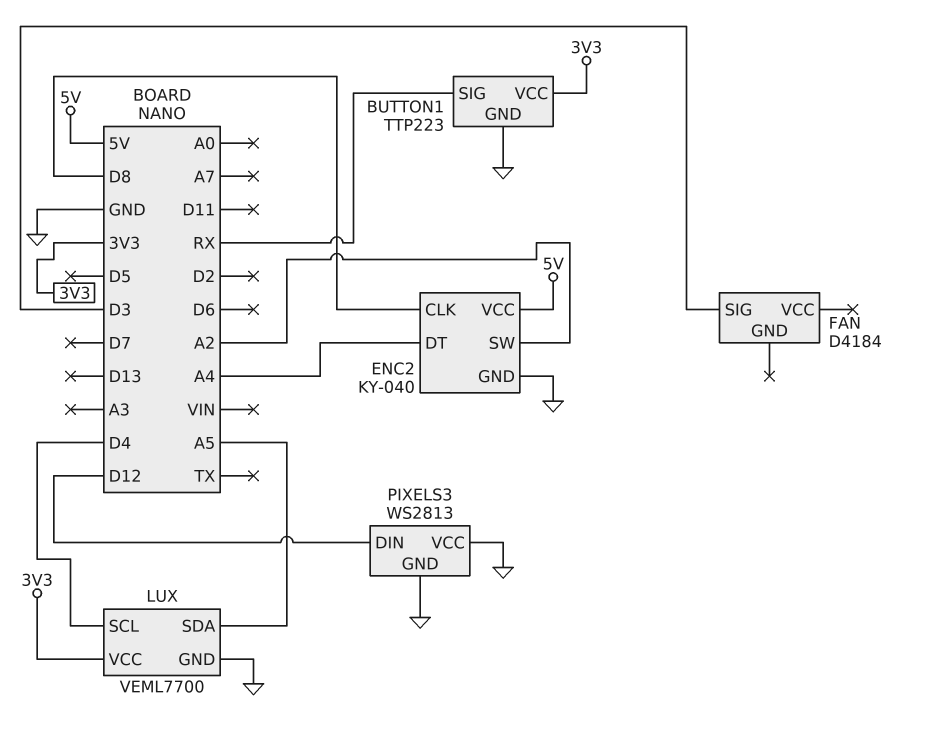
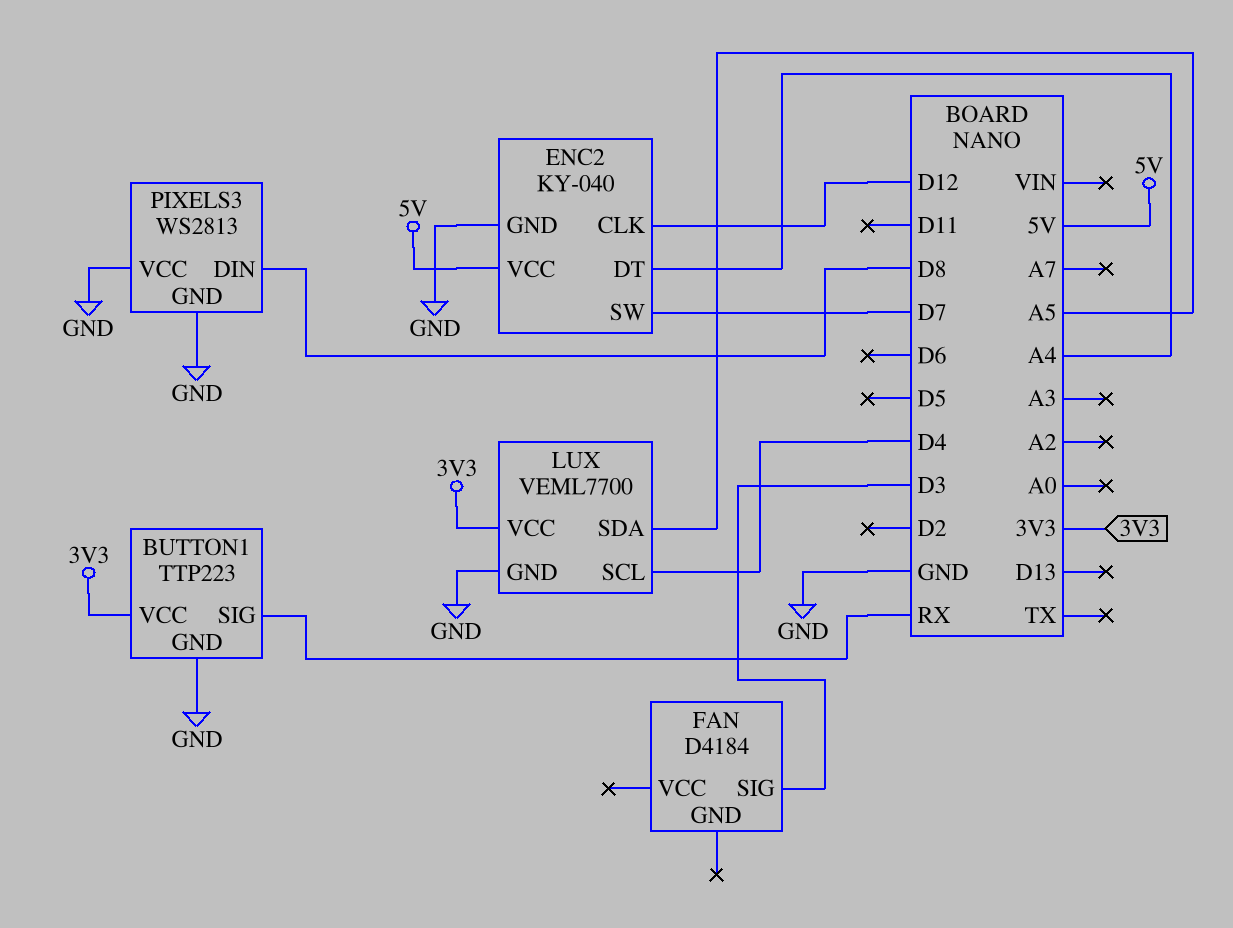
ENC2 pin CLK: D8 -> D12
ENC2 pin SW: A2 -> D7
PIXELS3 pin DIN: D12 -> D8

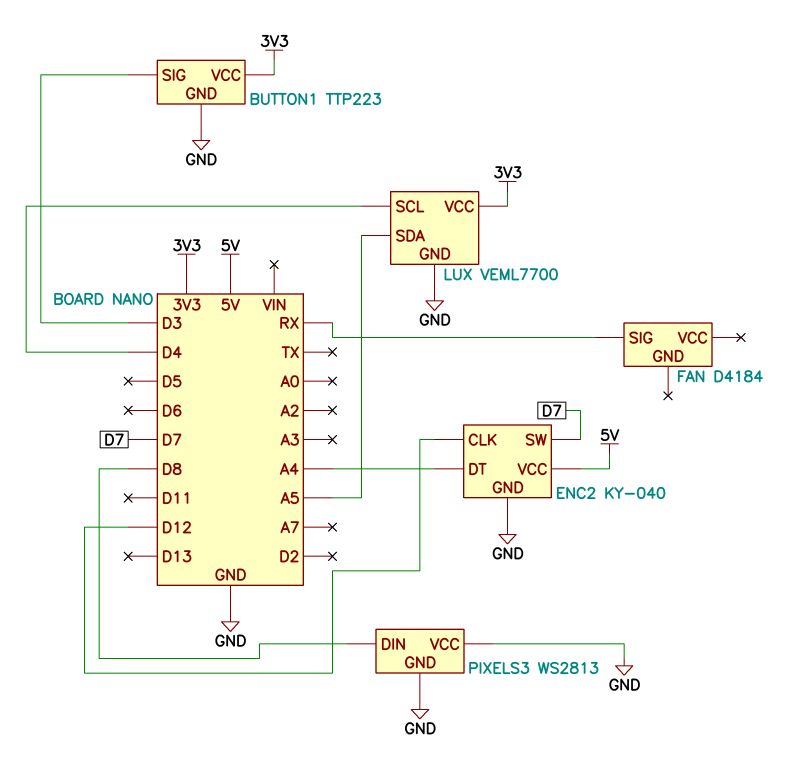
BUTTON1 pin SIG: RX -> D3
FAN pin SIG: D3 -> RX

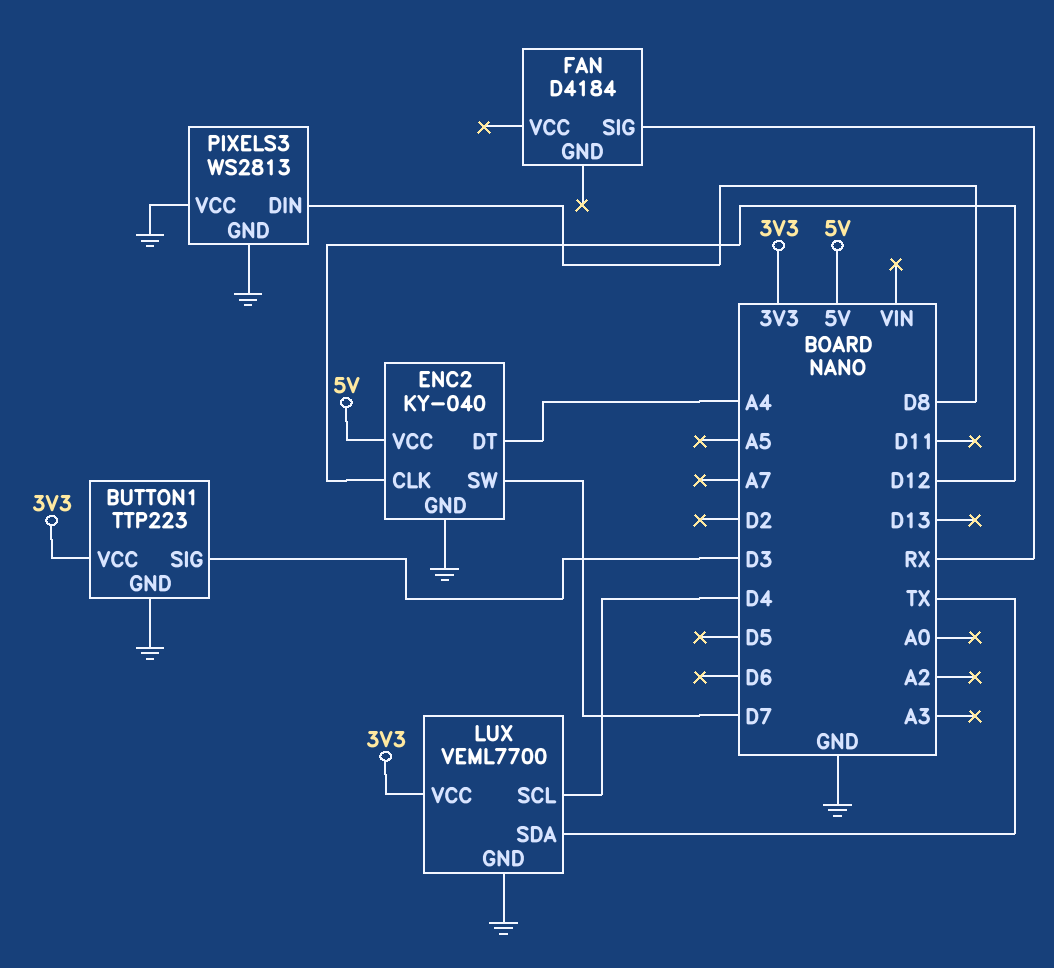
LUX pin SDA: A5 -> TX

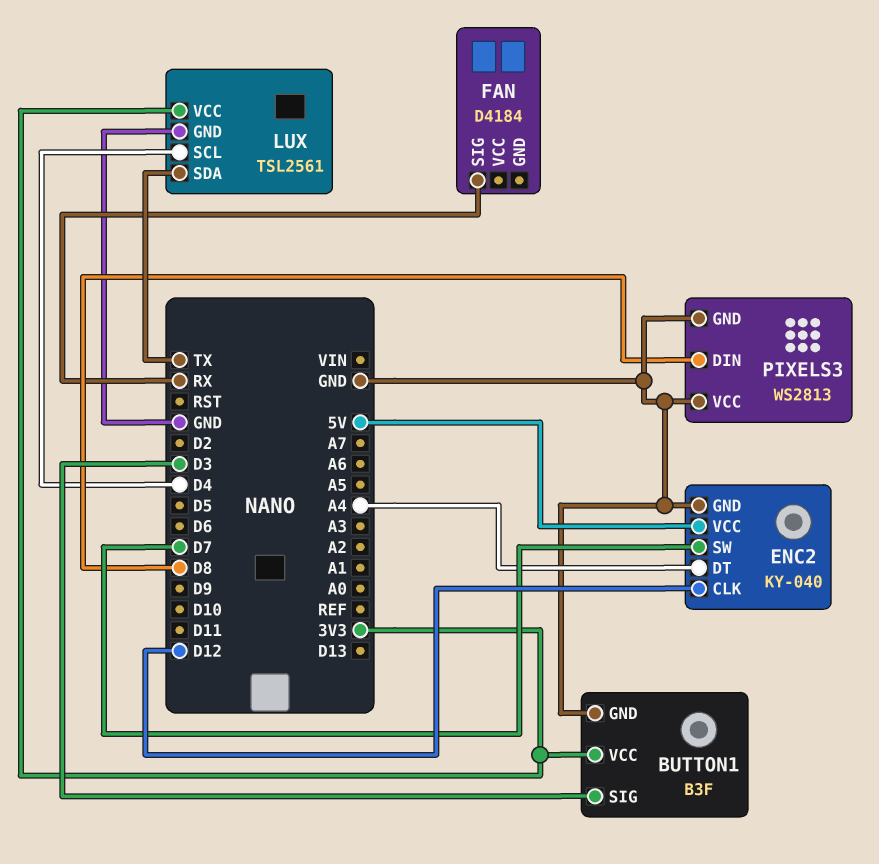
BUTTON1: TTP223 -> B3F
LUX: VEML7700 -> TSL2561

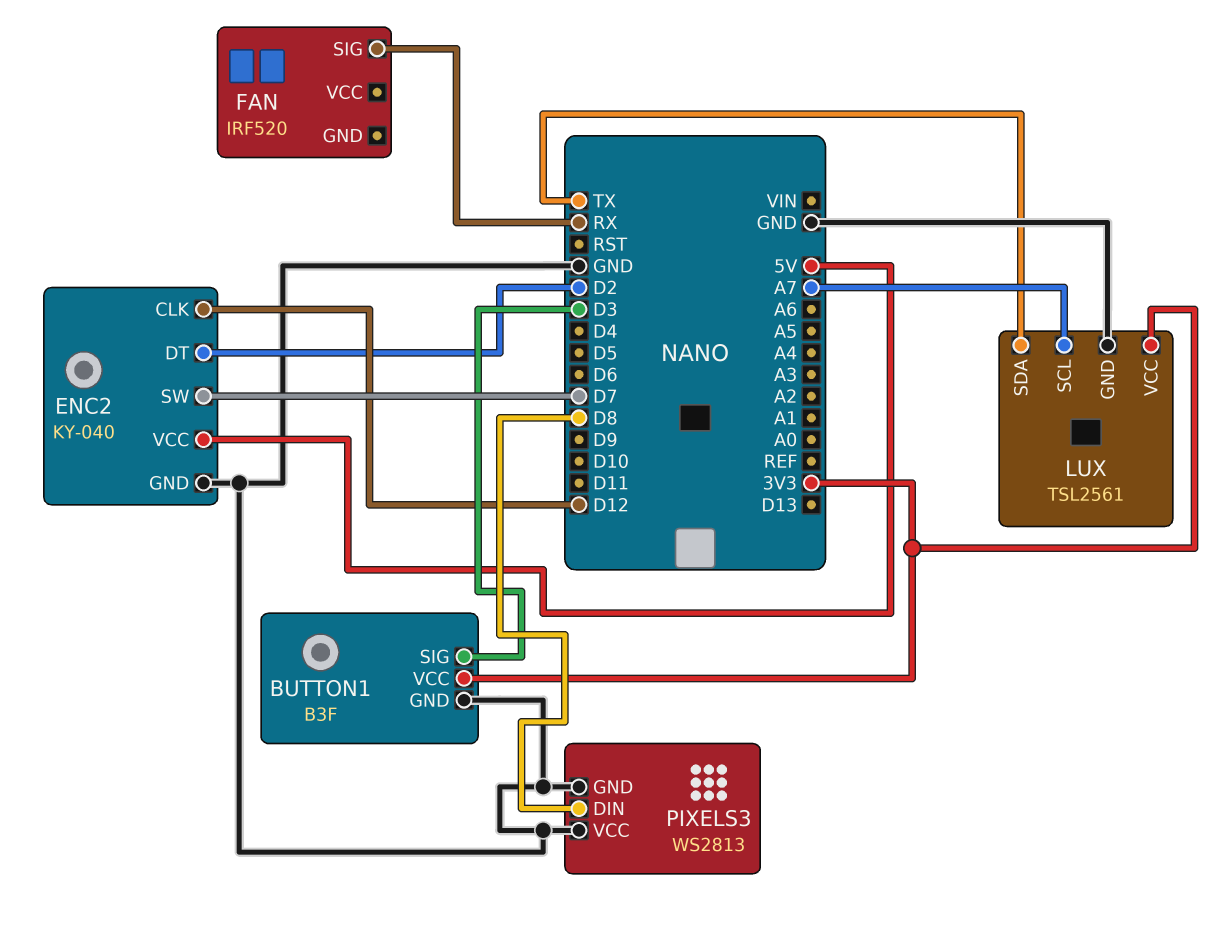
ENC2 pin DT: A4 -> D2
FAN: D4184 -> IRF520
LUX pin SCL: D4 -> A7

